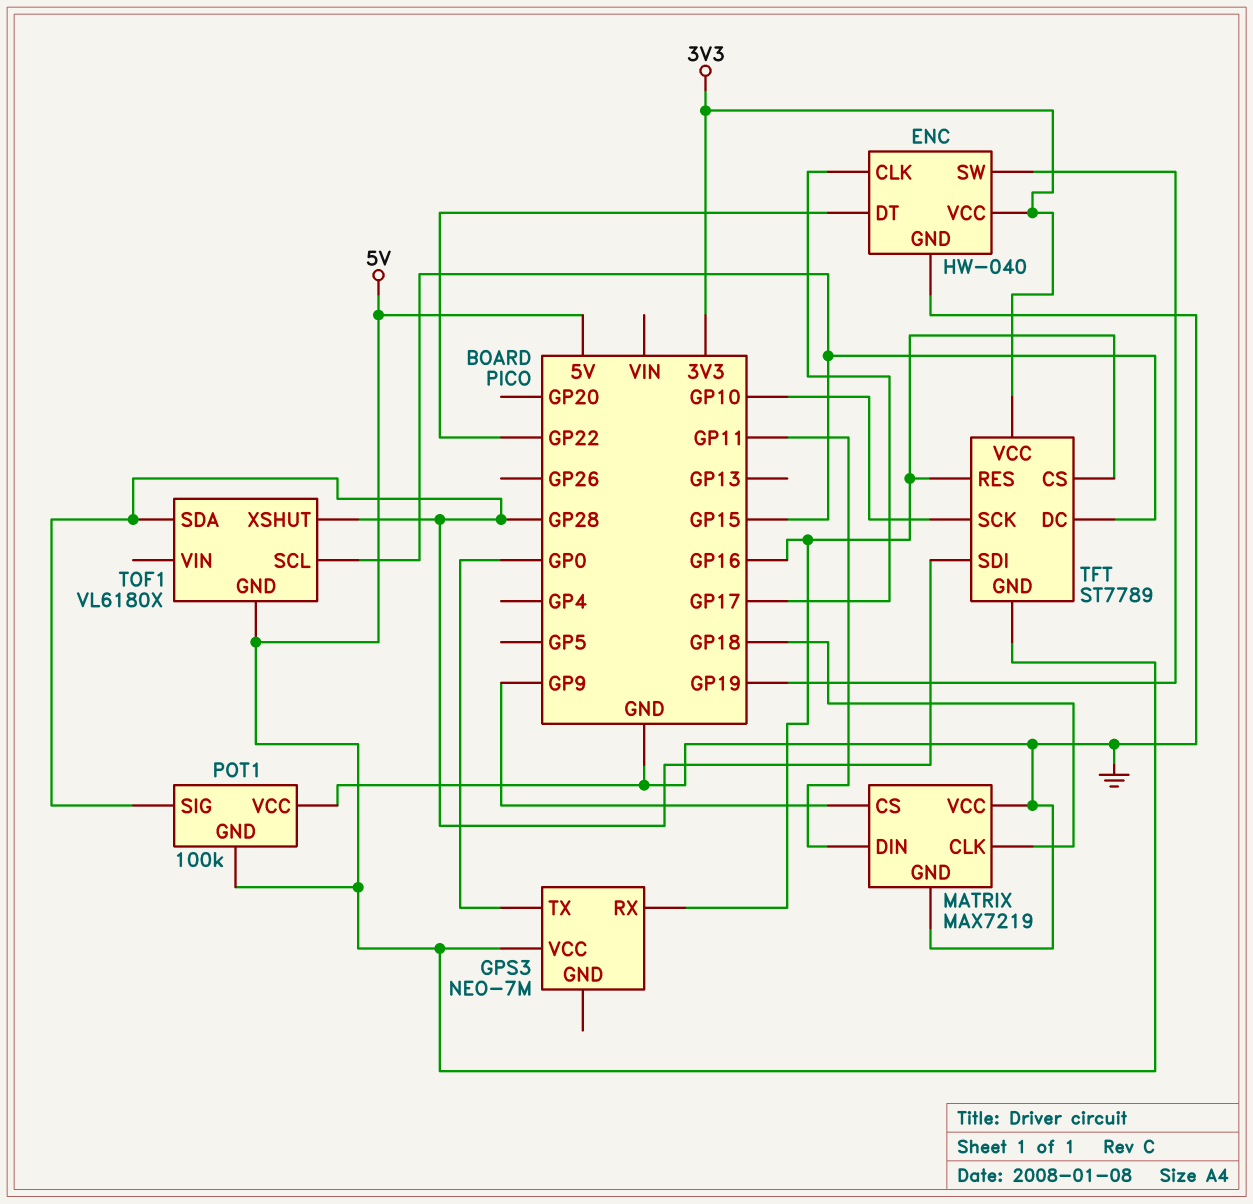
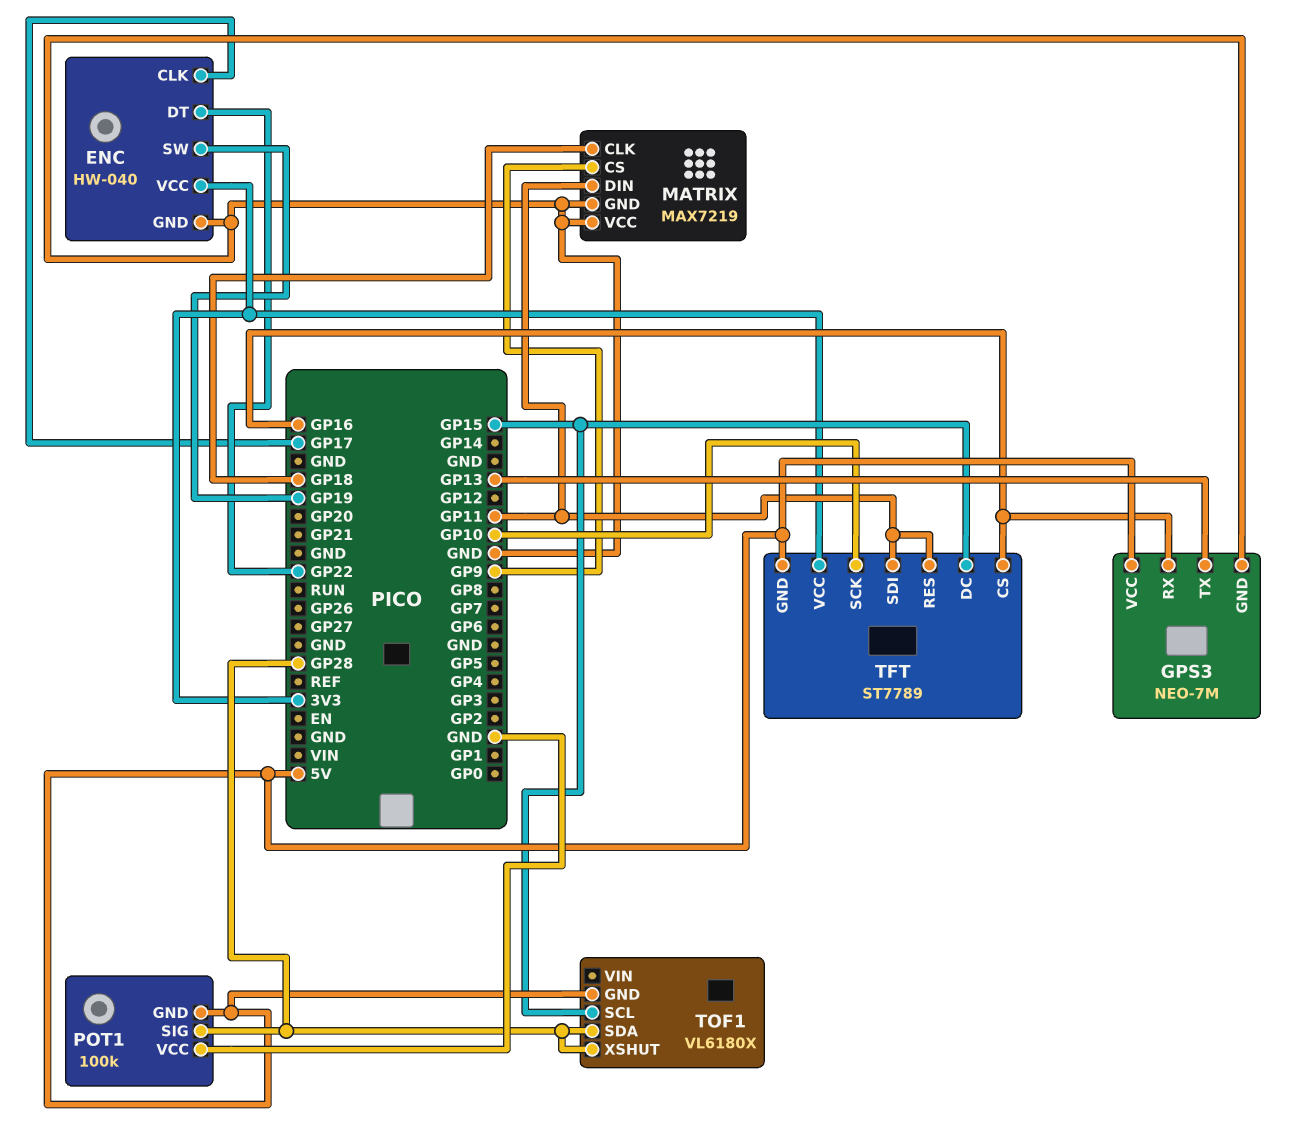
GPS3 pin GND: none -> GND
GPS3 pin TX: GP0 -> GP13
TFT pin RES: GP16 -> GP11
TFT pin SDI: GP28 -> GP11

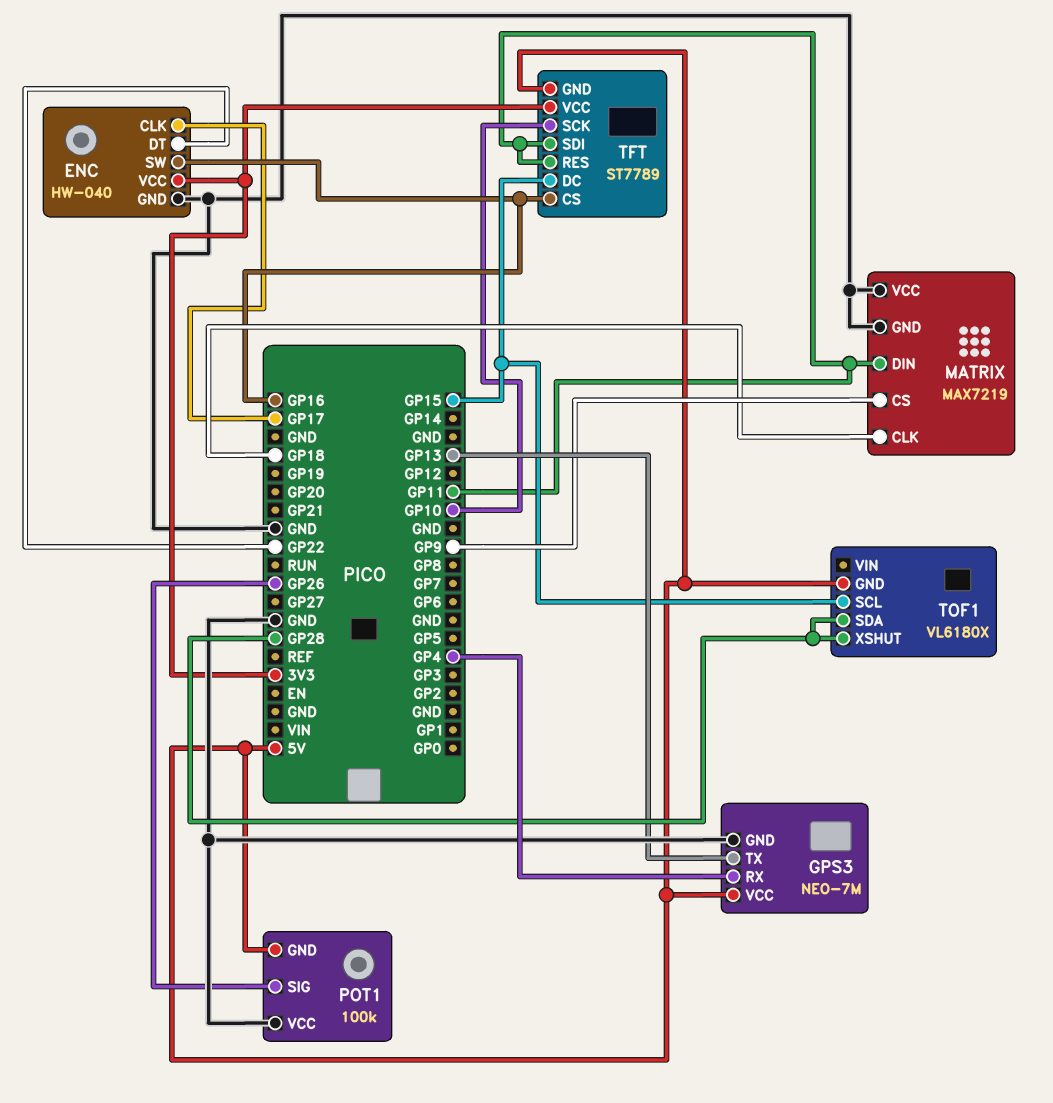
ENC pin SW: GP19 -> GP16
GPS3 pin RX: GP16 -> GP4
POT1 pin SIG: GP28 -> GP26

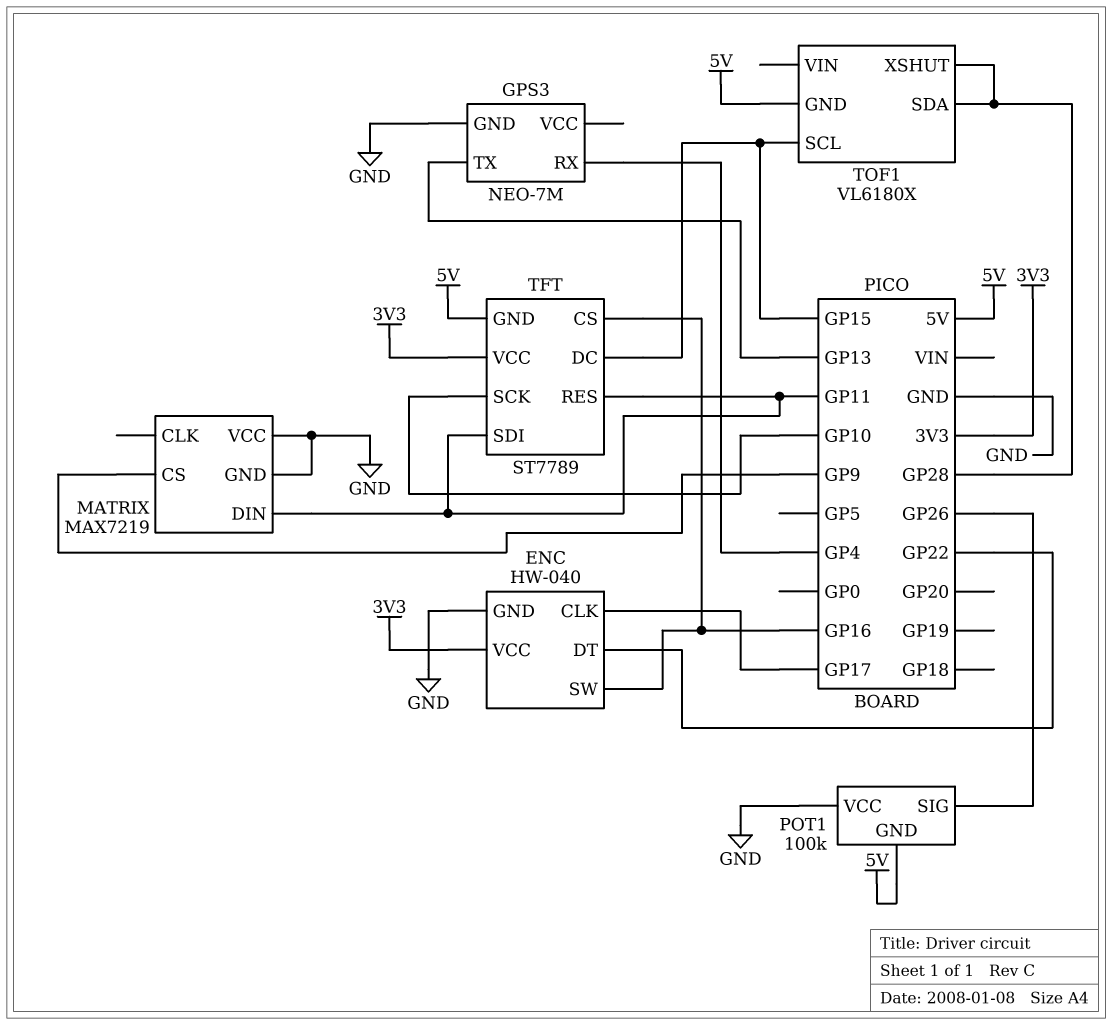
GPS3 pin VCC: 5V -> none
MATRIX pin CLK: GP18 -> none

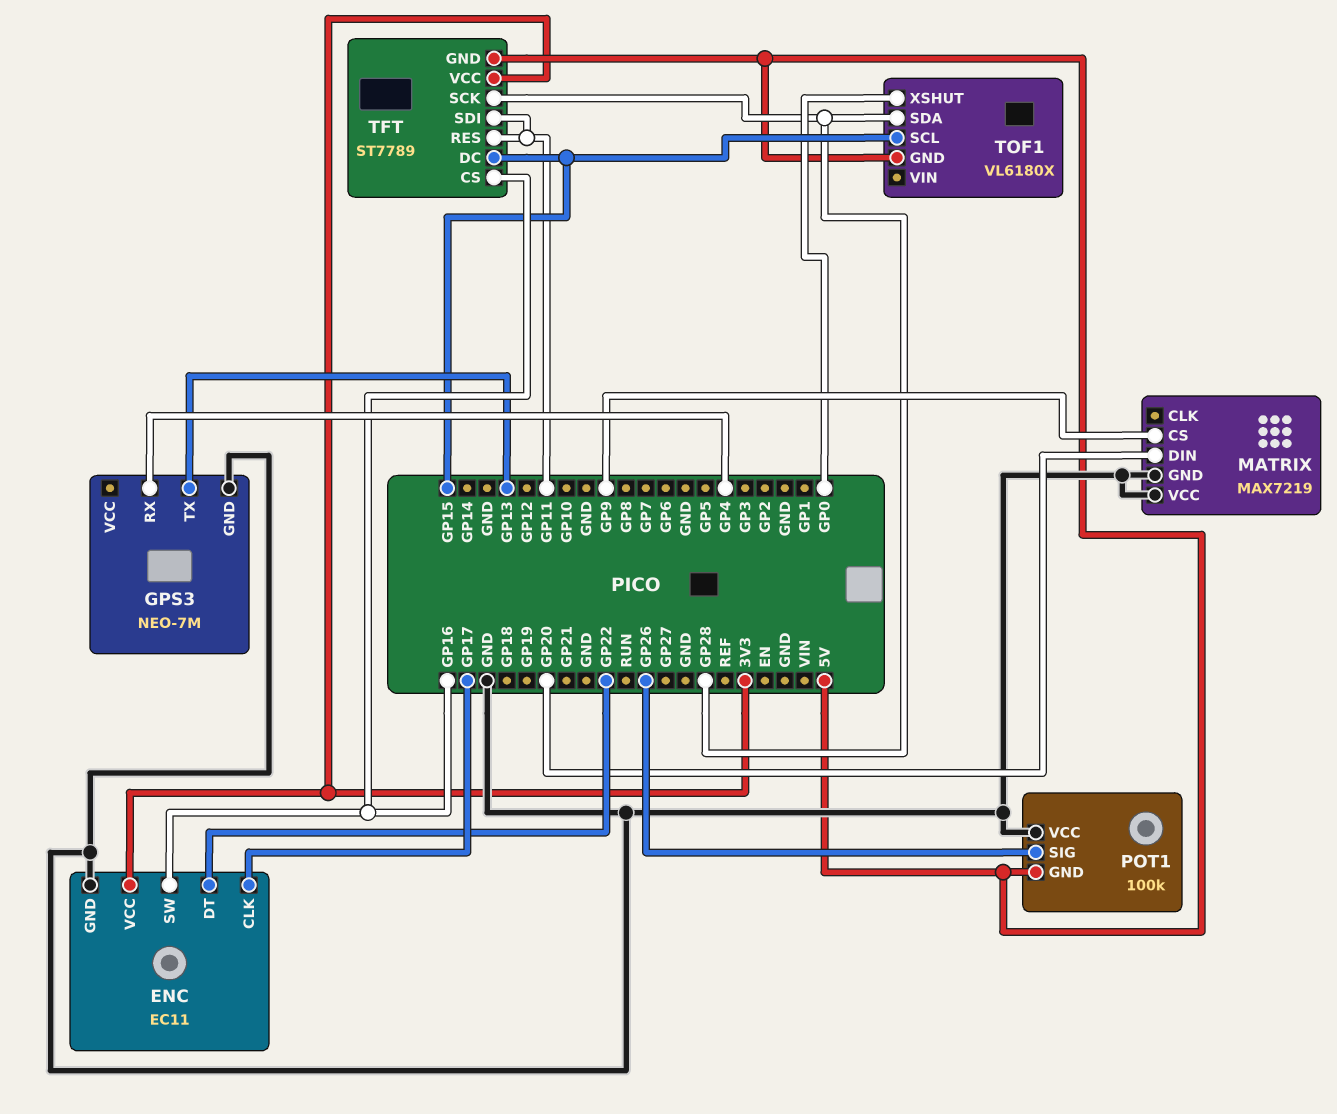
ENC: HW-040 -> EC11
MATRIX pin DIN: GP11 -> GP20
TFT pin SCK: GP10 -> GP28
TOF1 pin XSHUT: GP28 -> GP0

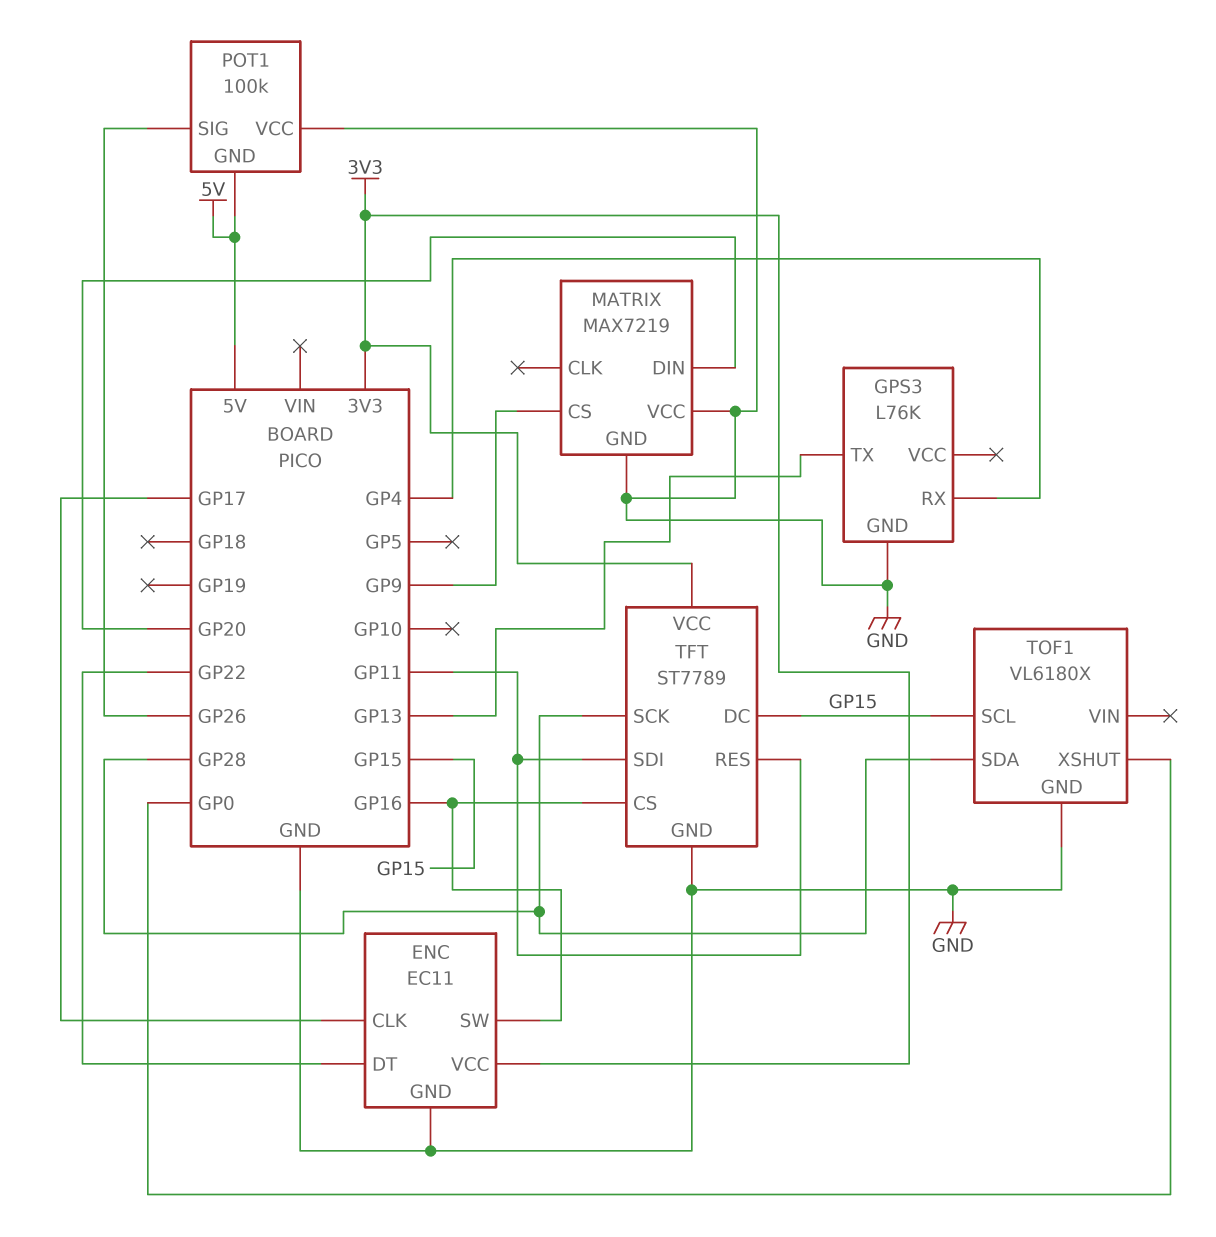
GPS3: NEO-7M -> L76K
TFT pin GND: 5V -> GND
TOF1 pin GND: 5V -> GND

